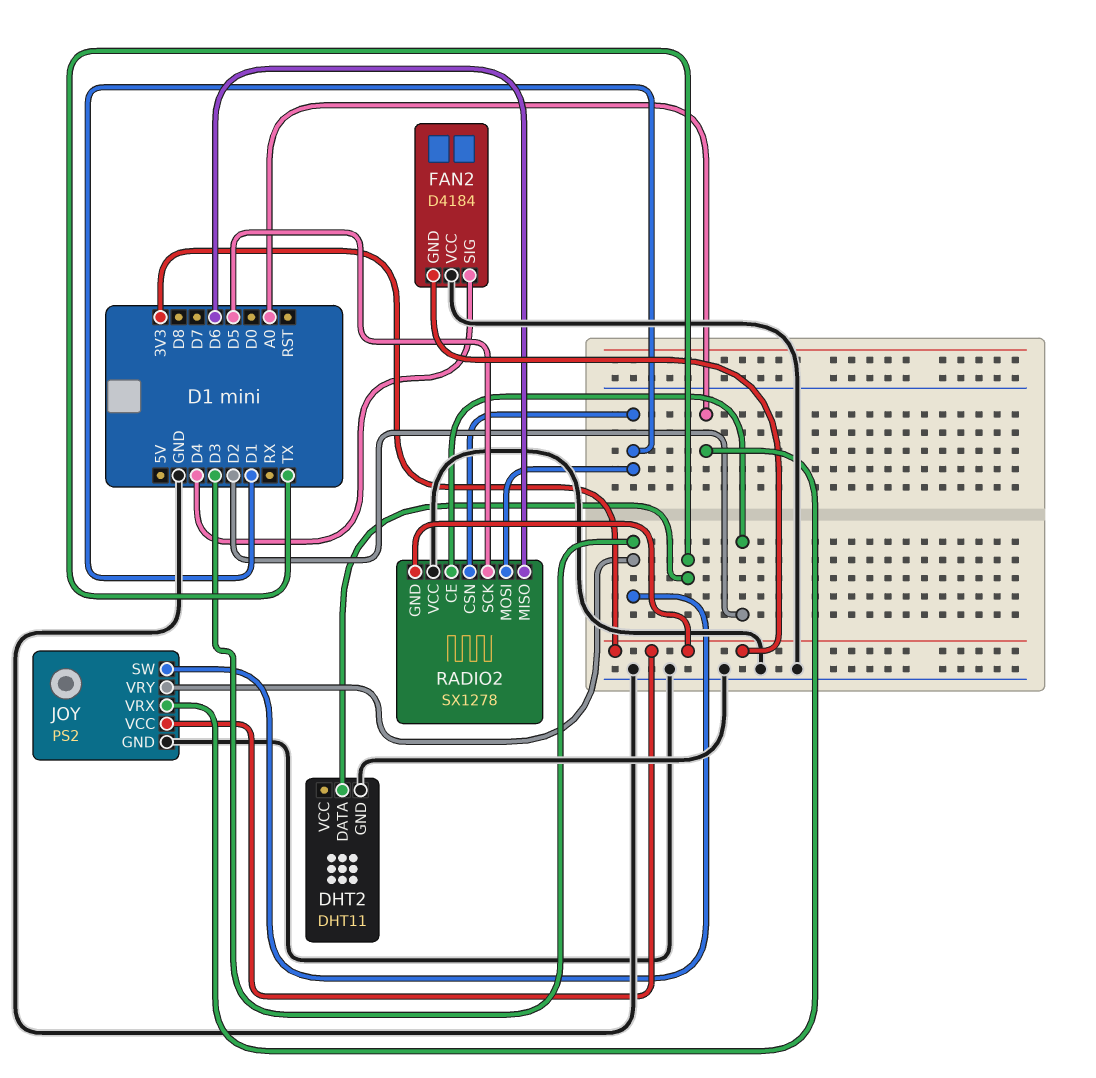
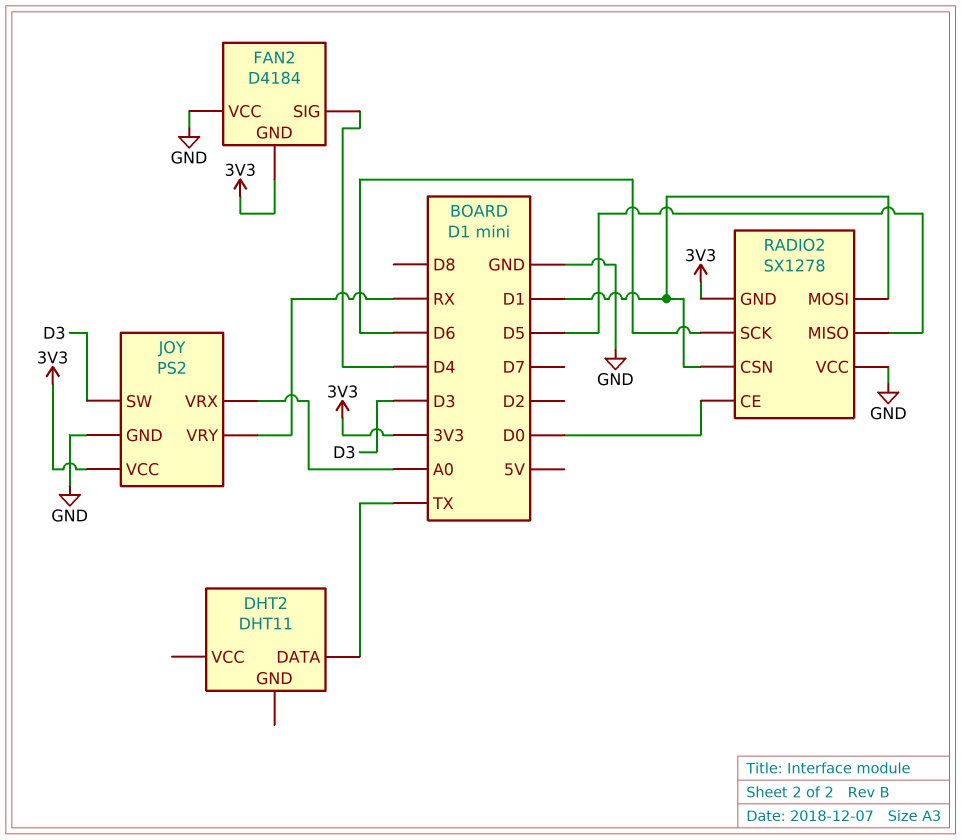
DHT2 pin GND: GND -> none
JOY pin VRY: D3 -> RX
RADIO2 pin CE: D2 -> D0
RADIO2 pin MISO: D6 -> D5
RADIO2 pin SCK: D5 -> D6

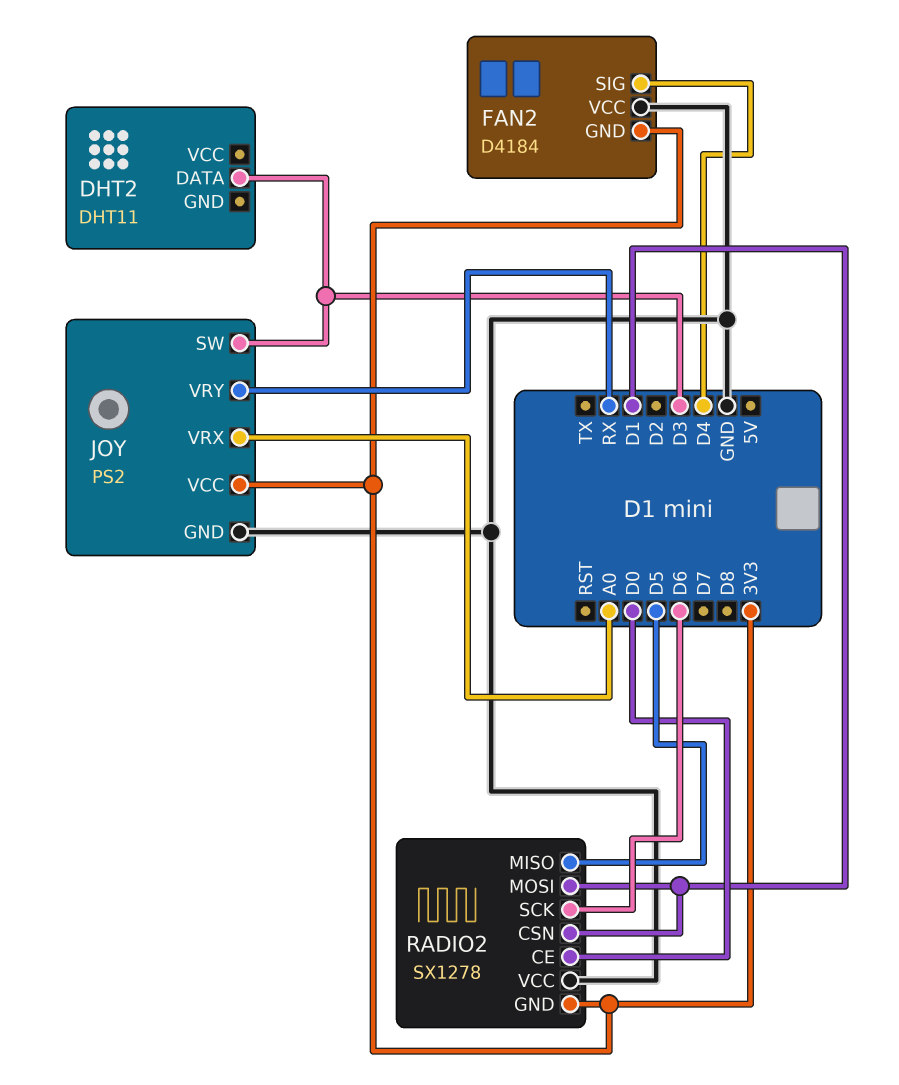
DHT2 pin DATA: TX -> D3

